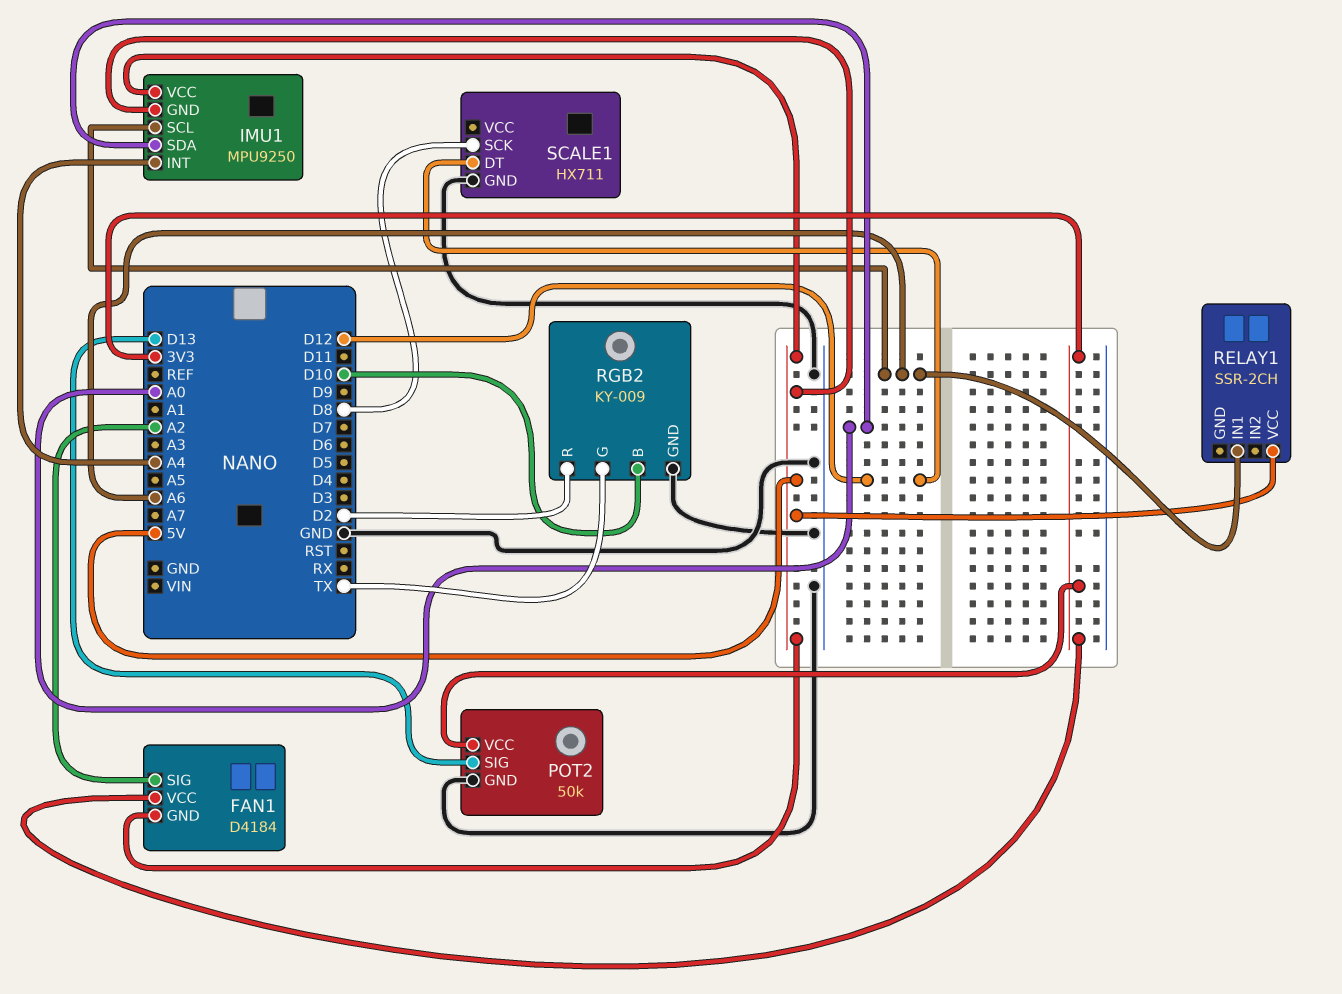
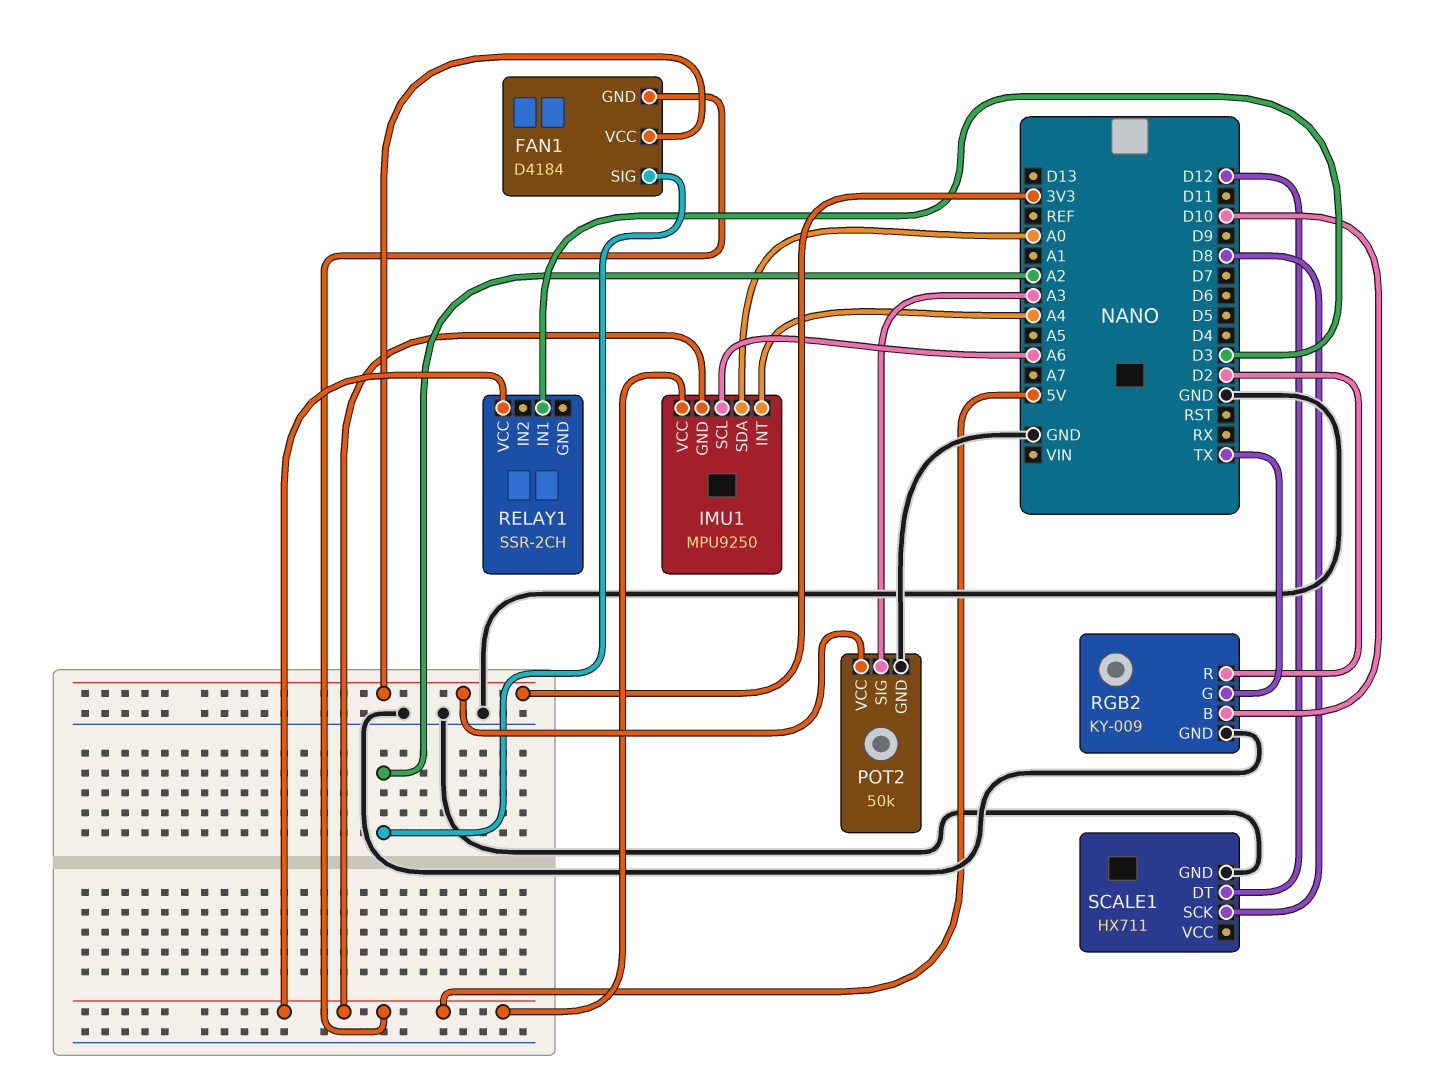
POT2 pin SIG: D13 -> A3
RELAY1 pin IN1: A6 -> D3

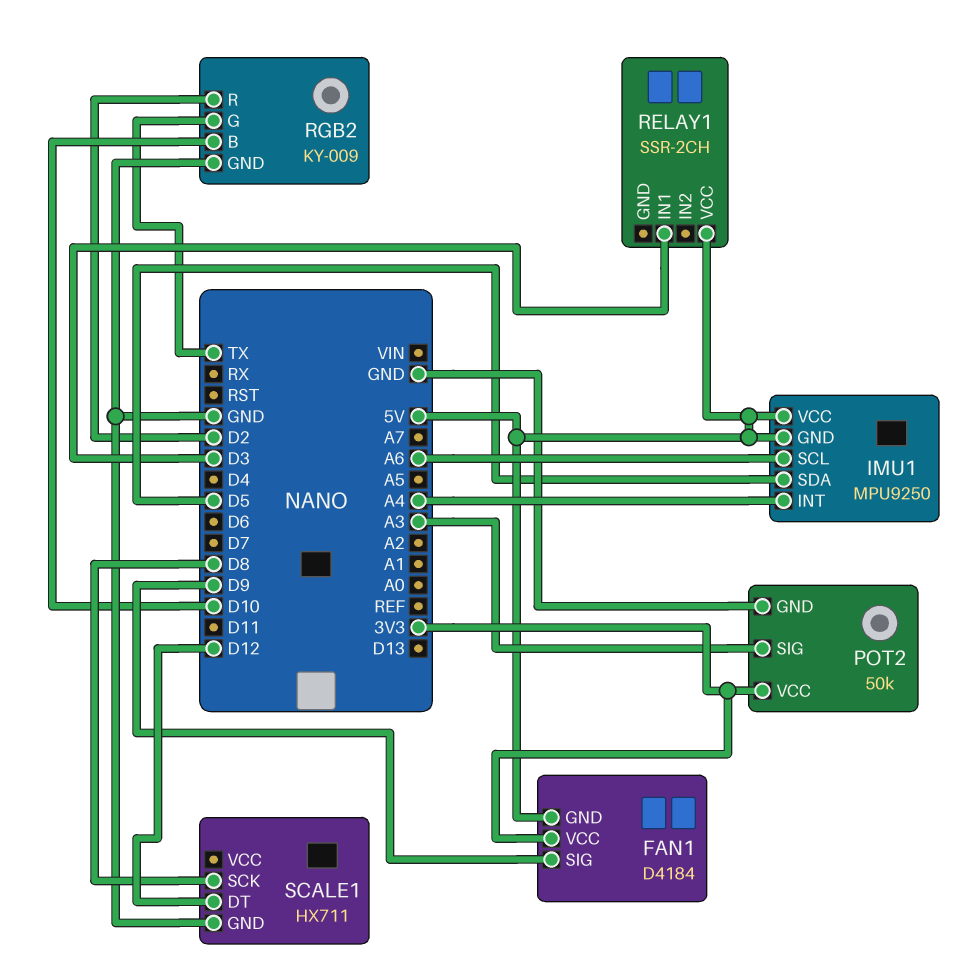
FAN1 pin SIG: A2 -> D9
IMU1 pin SDA: A0 -> D5

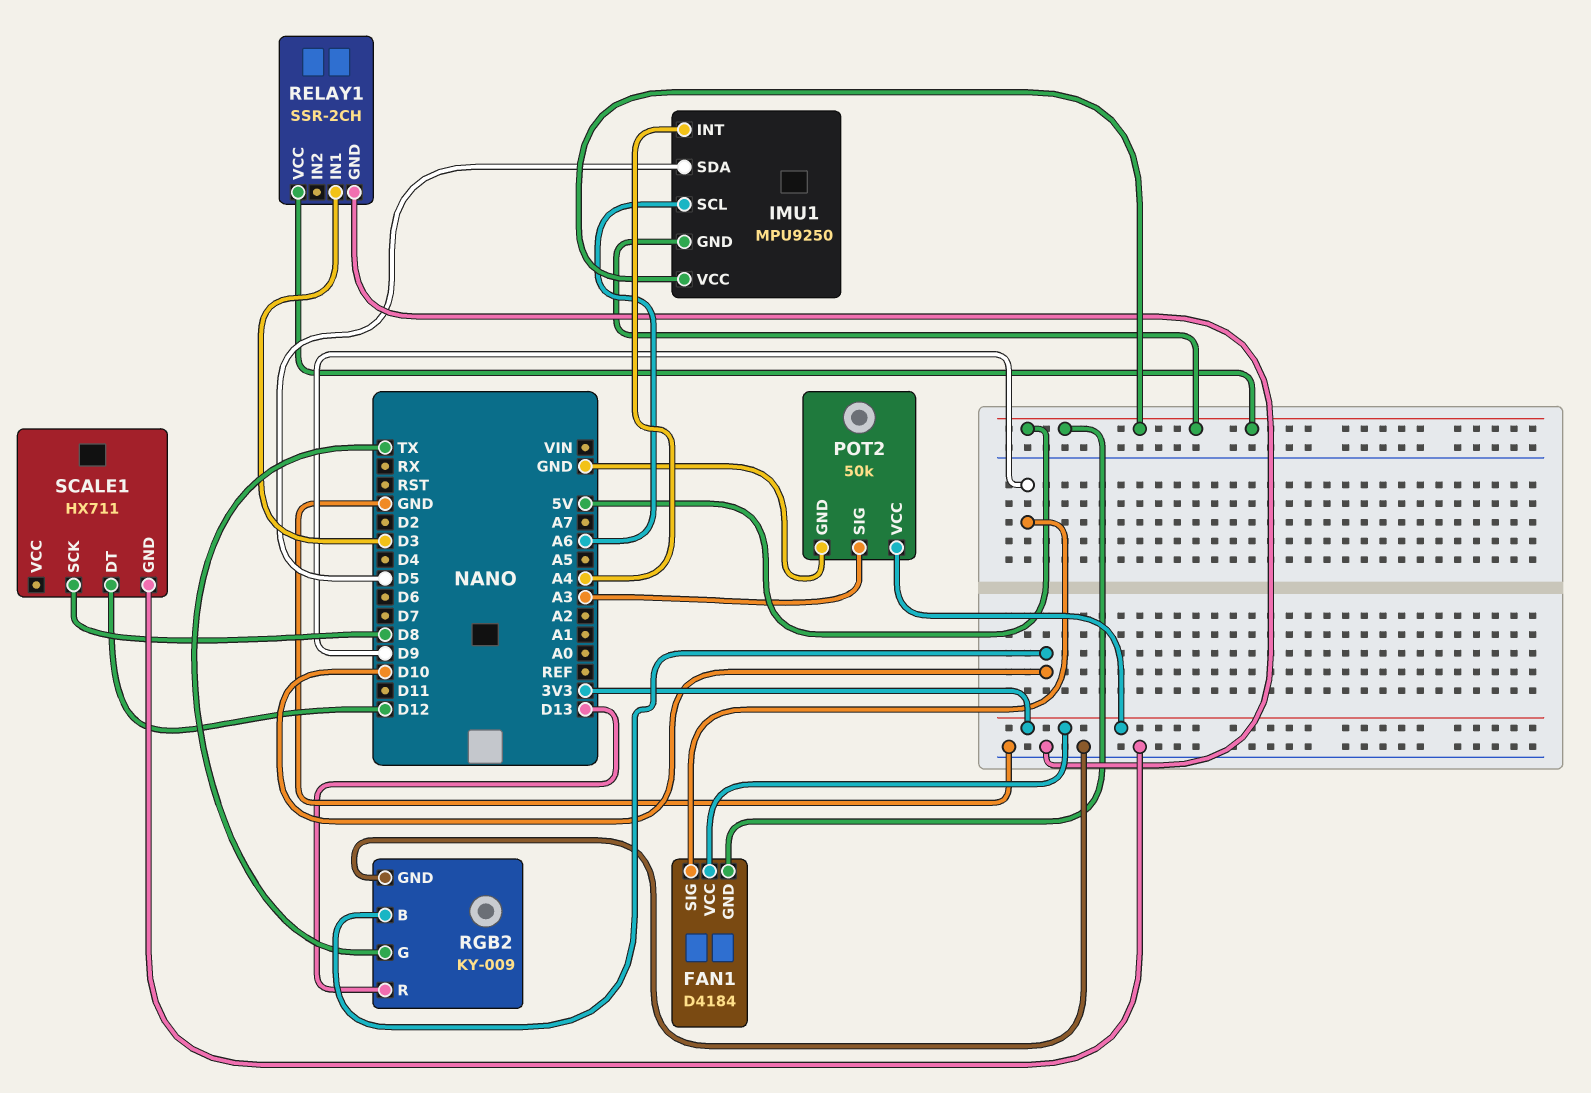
RELAY1 pin GND: none -> GND
RGB2 pin R: D2 -> D13

